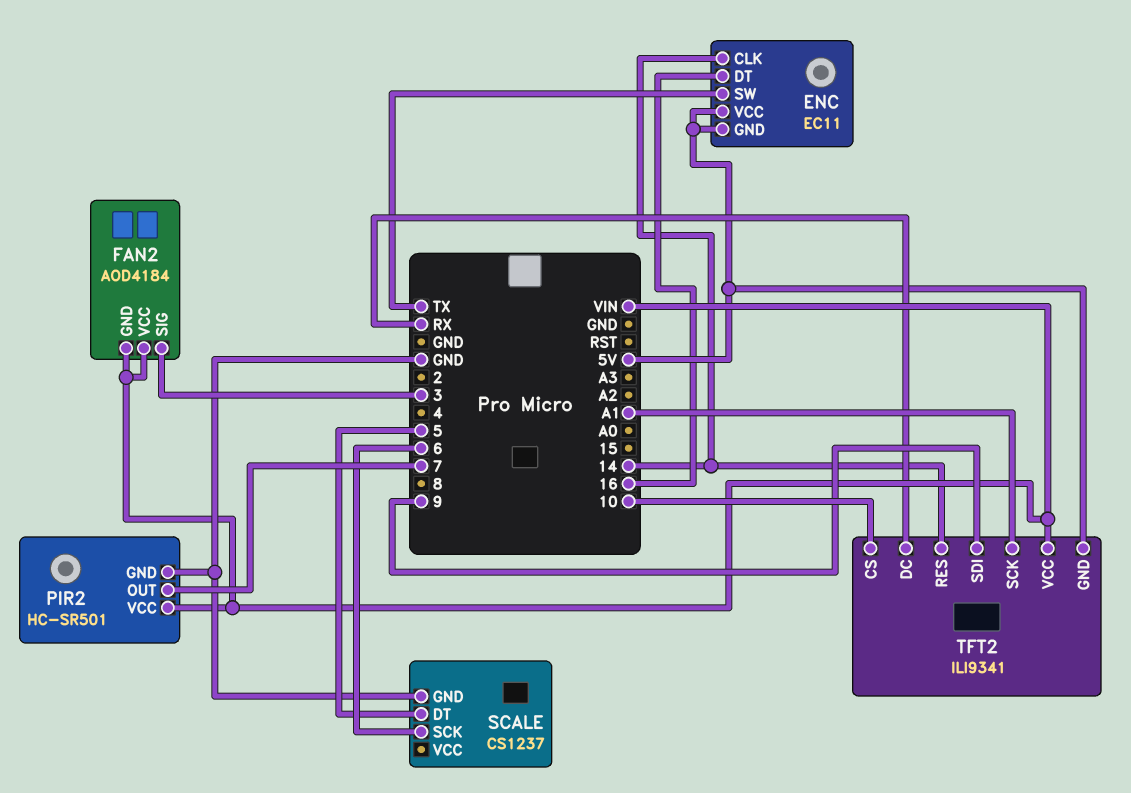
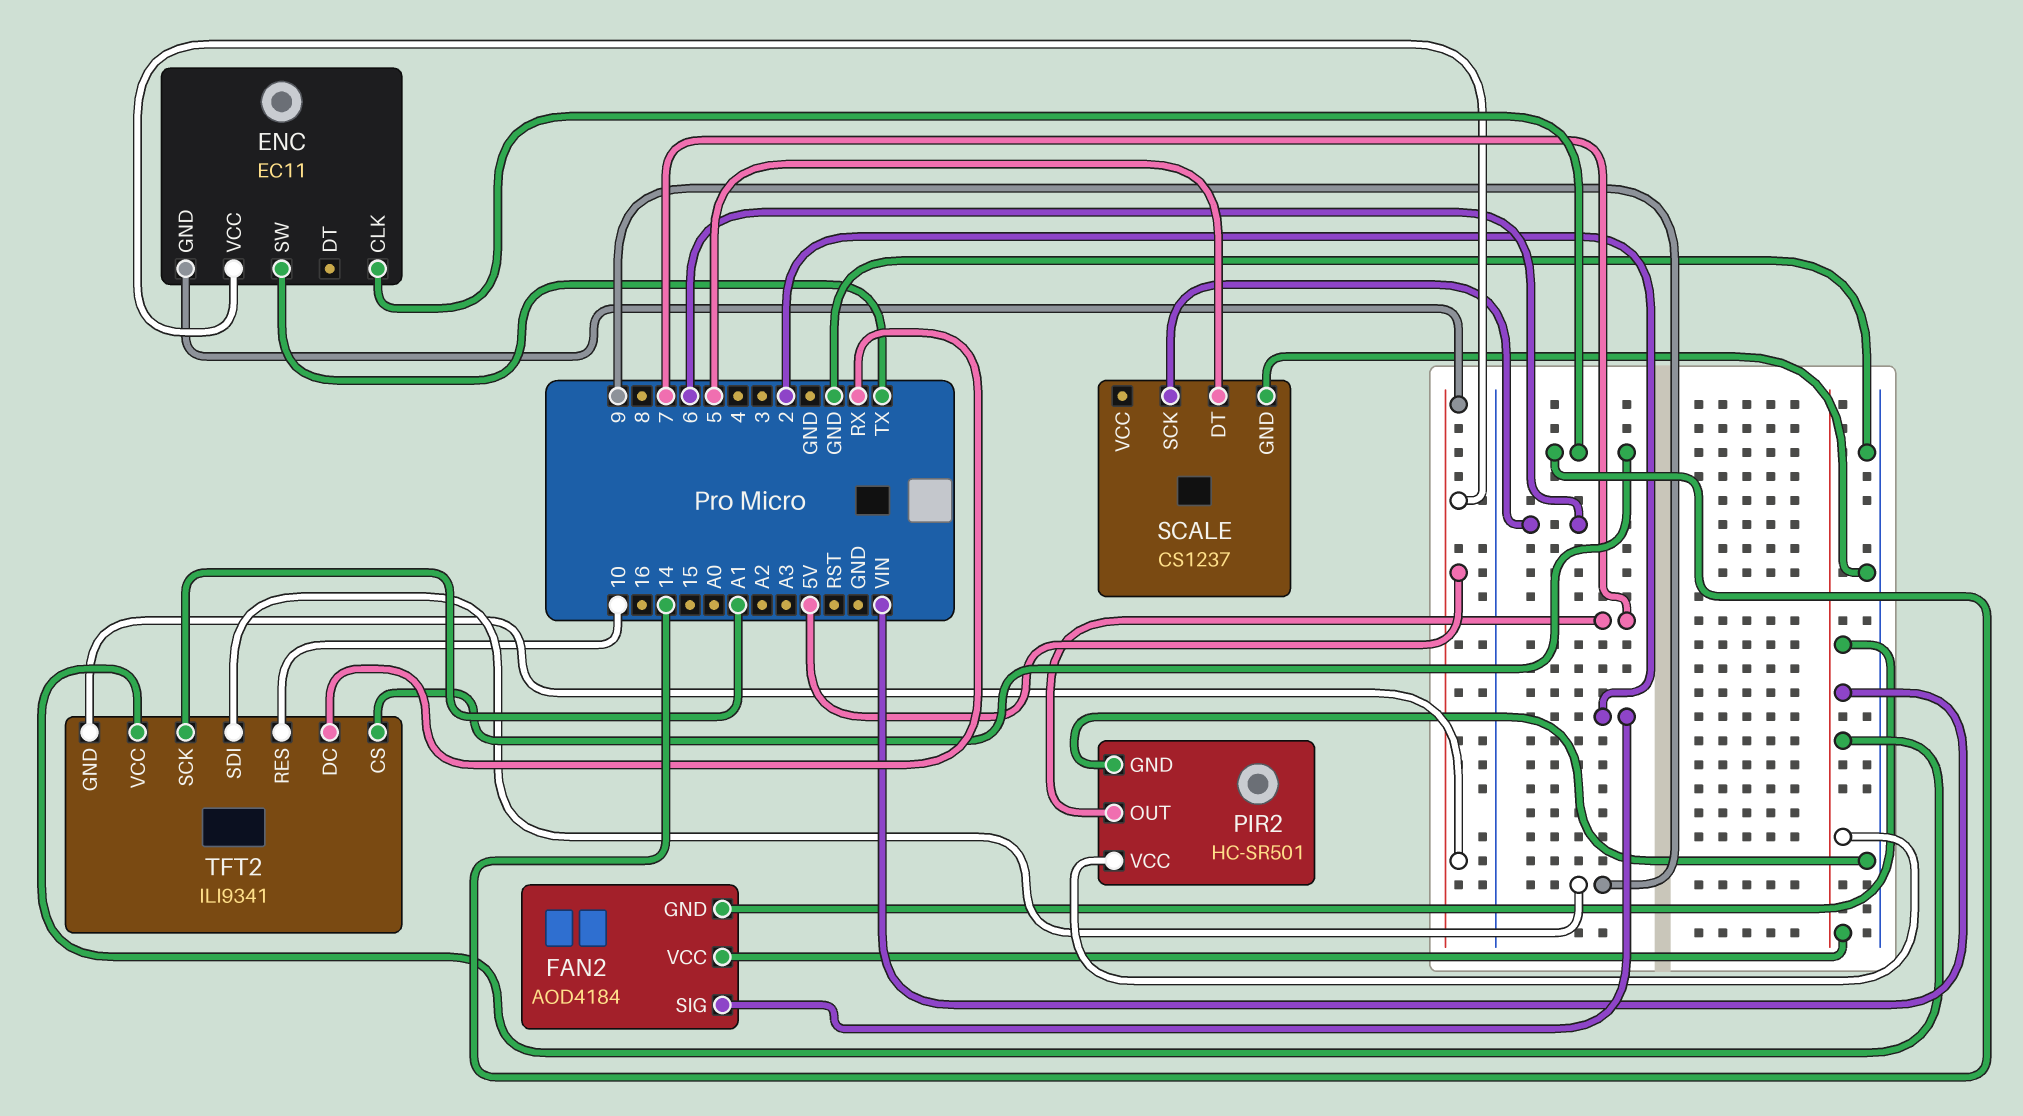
ENC pin DT: 16 -> none
FAN2 pin SIG: 3 -> 2
TFT2 pin CS: 10 -> 14
TFT2 pin RES: 14 -> 10

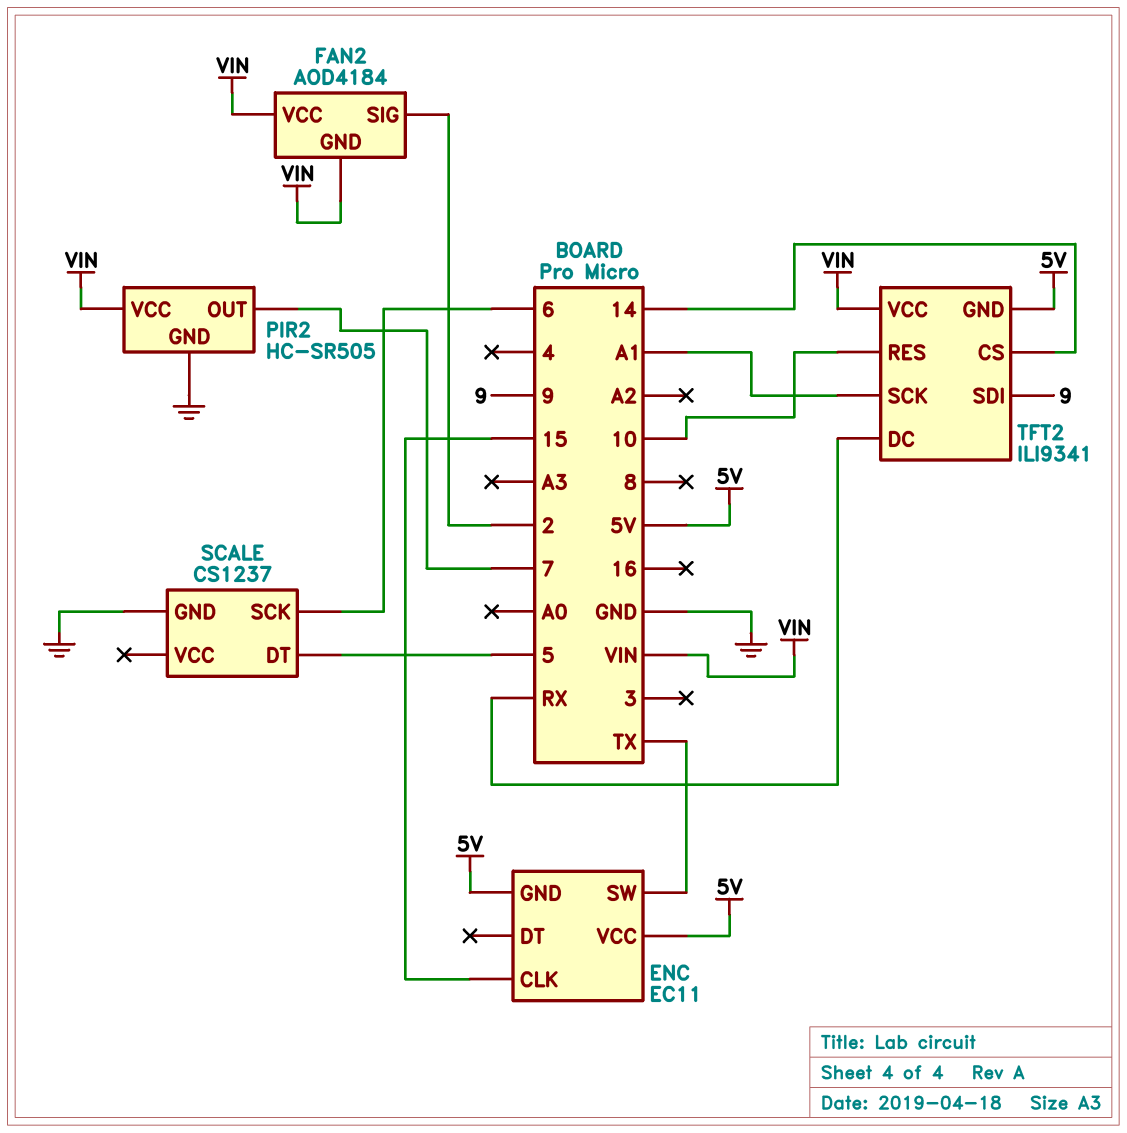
ENC pin CLK: 14 -> 15
PIR2: HC-SR501 -> HC-SR505

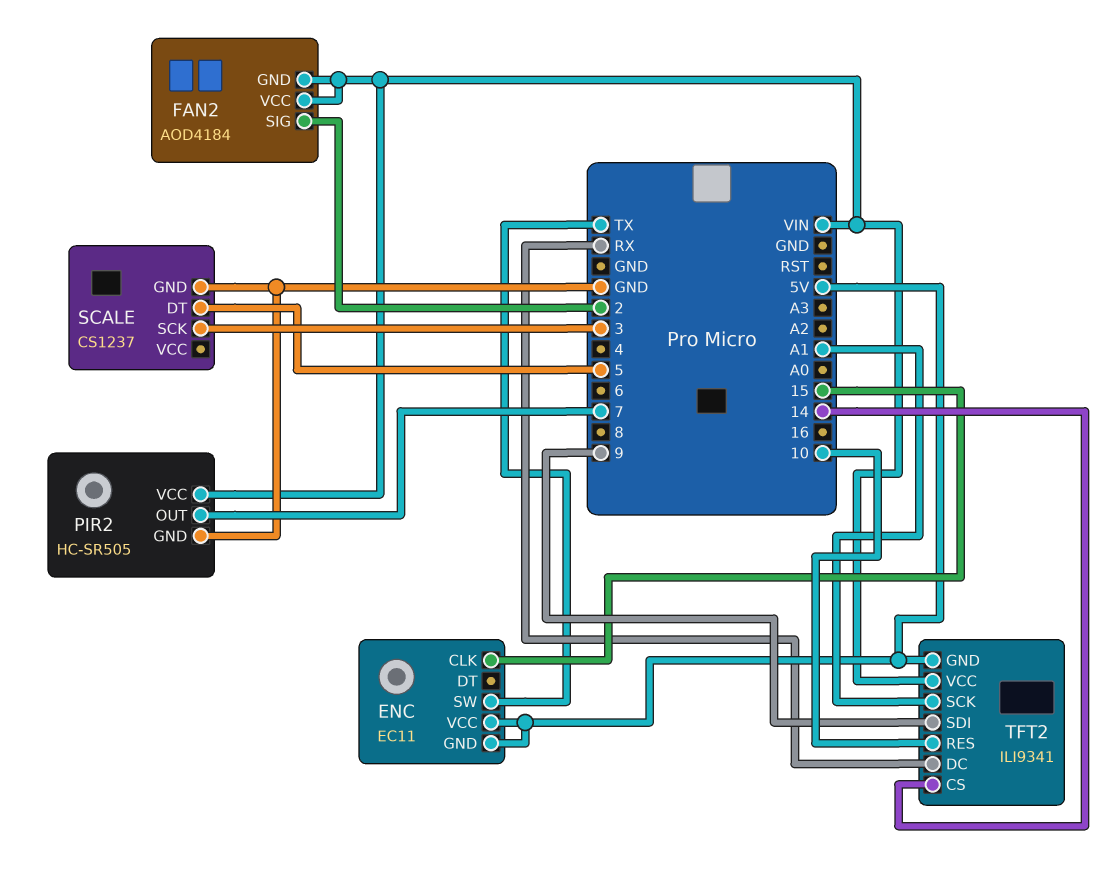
SCALE pin SCK: 6 -> 3

